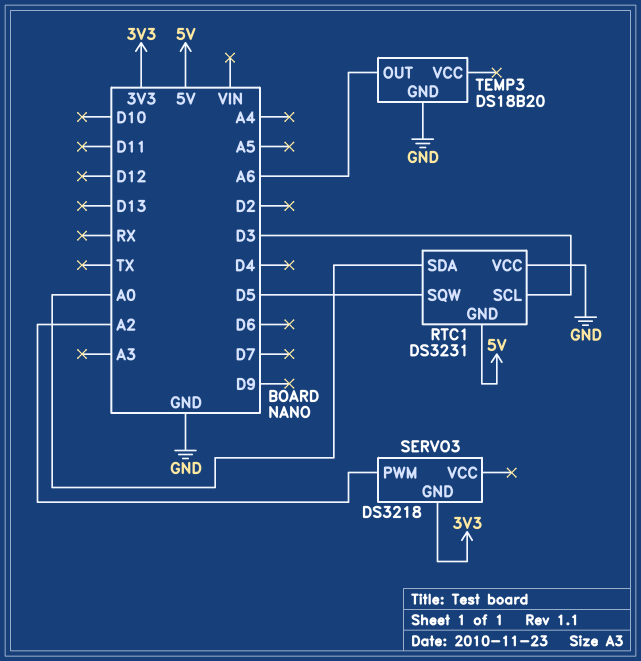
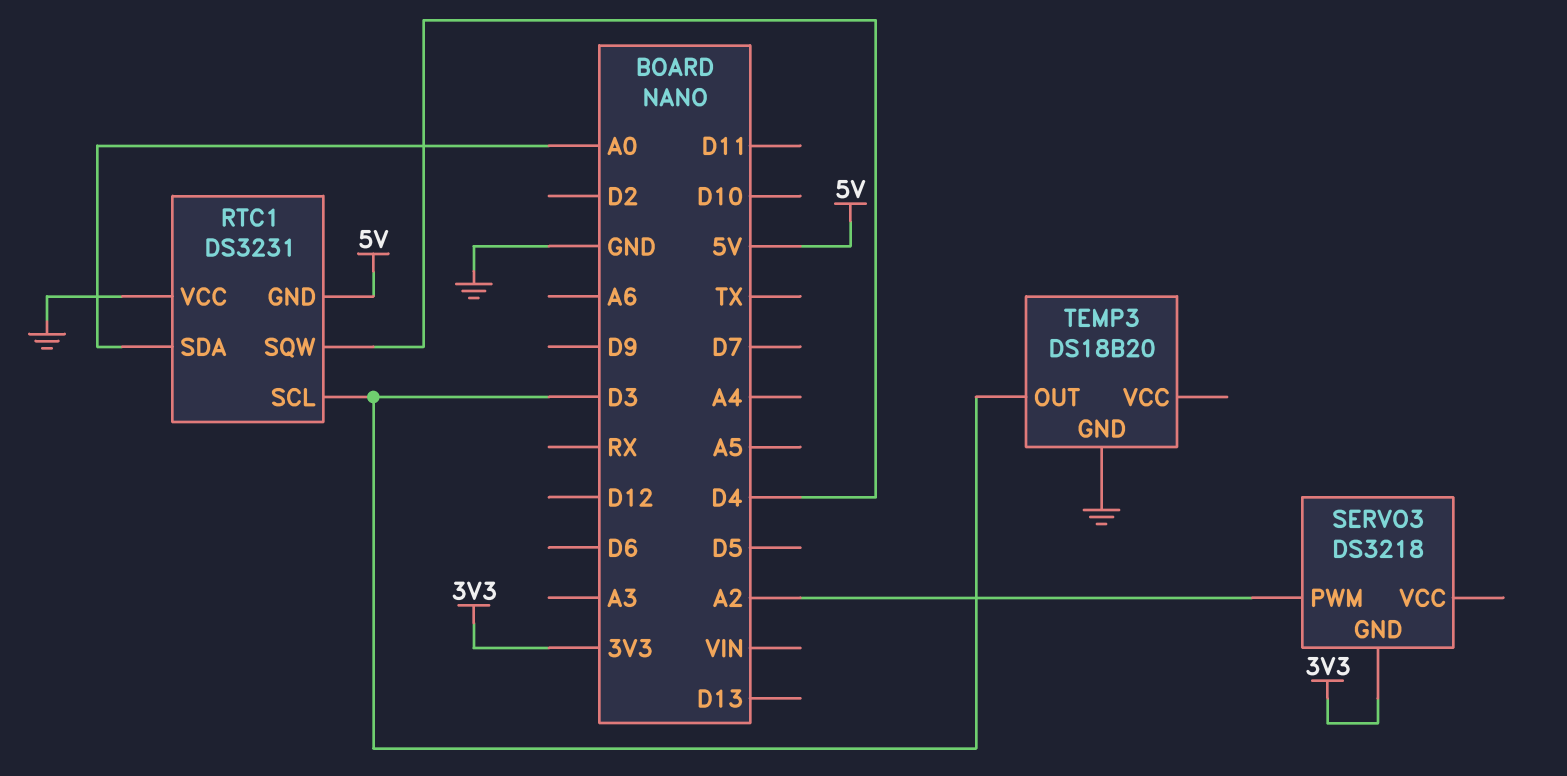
RTC1 pin SQW: D5 -> D4
TEMP3 pin OUT: A6 -> D3

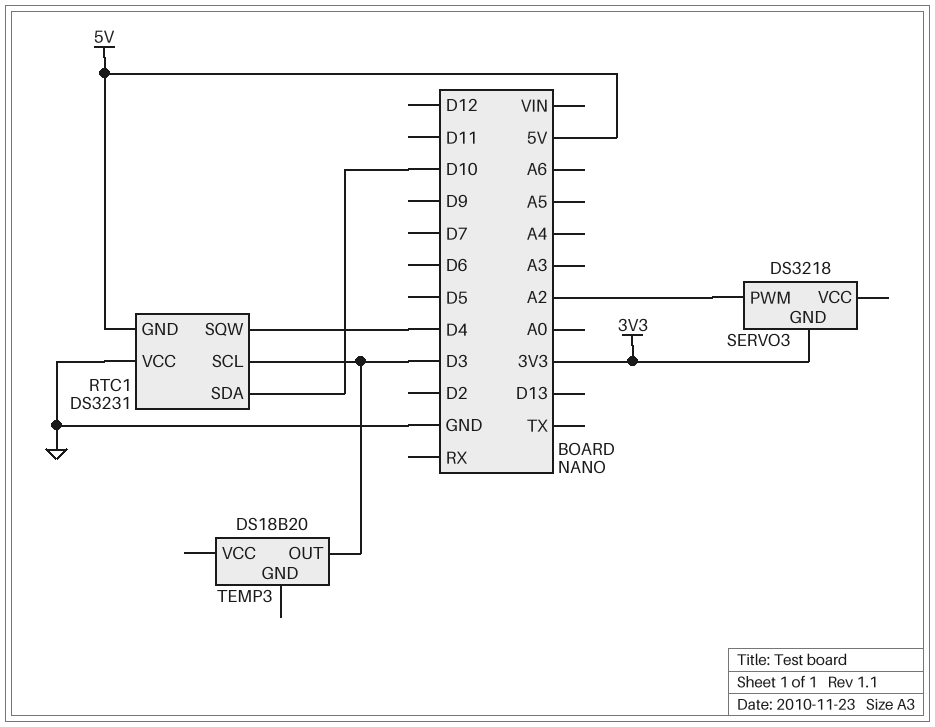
RTC1 pin SDA: A0 -> D10
TEMP3 pin GND: GND -> none

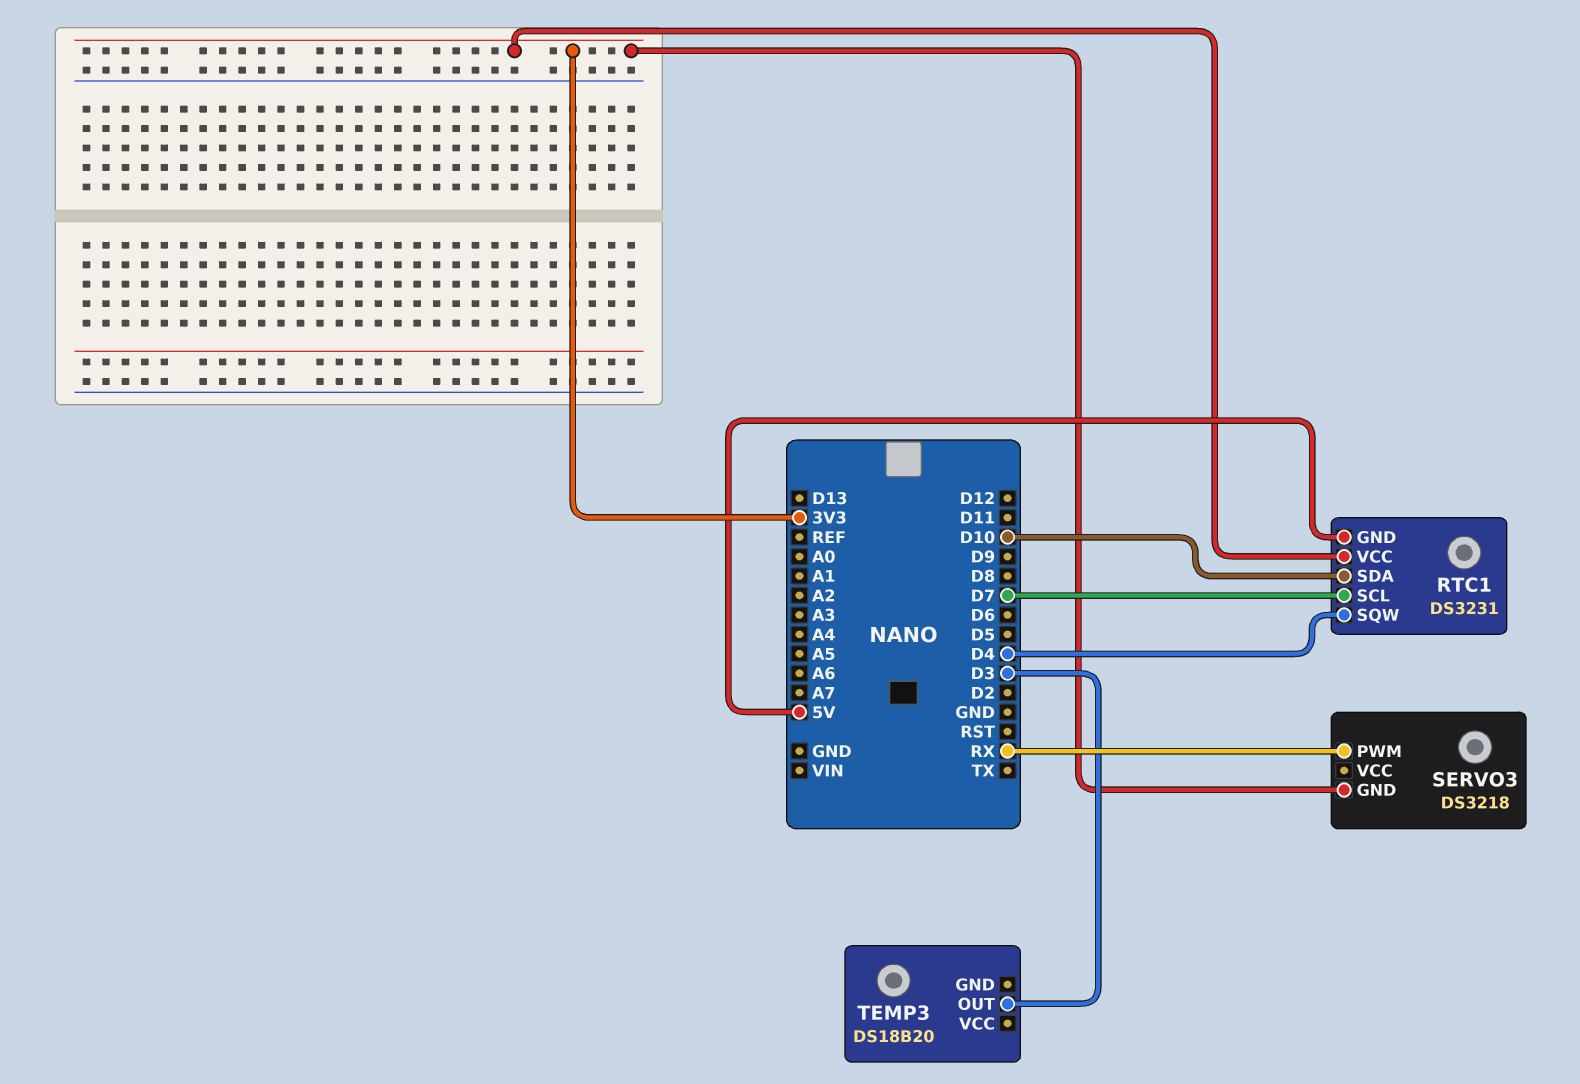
RTC1 pin SCL: D3 -> D7
RTC1 pin VCC: GND -> 3V3
SERVO3 pin PWM: A2 -> RX

